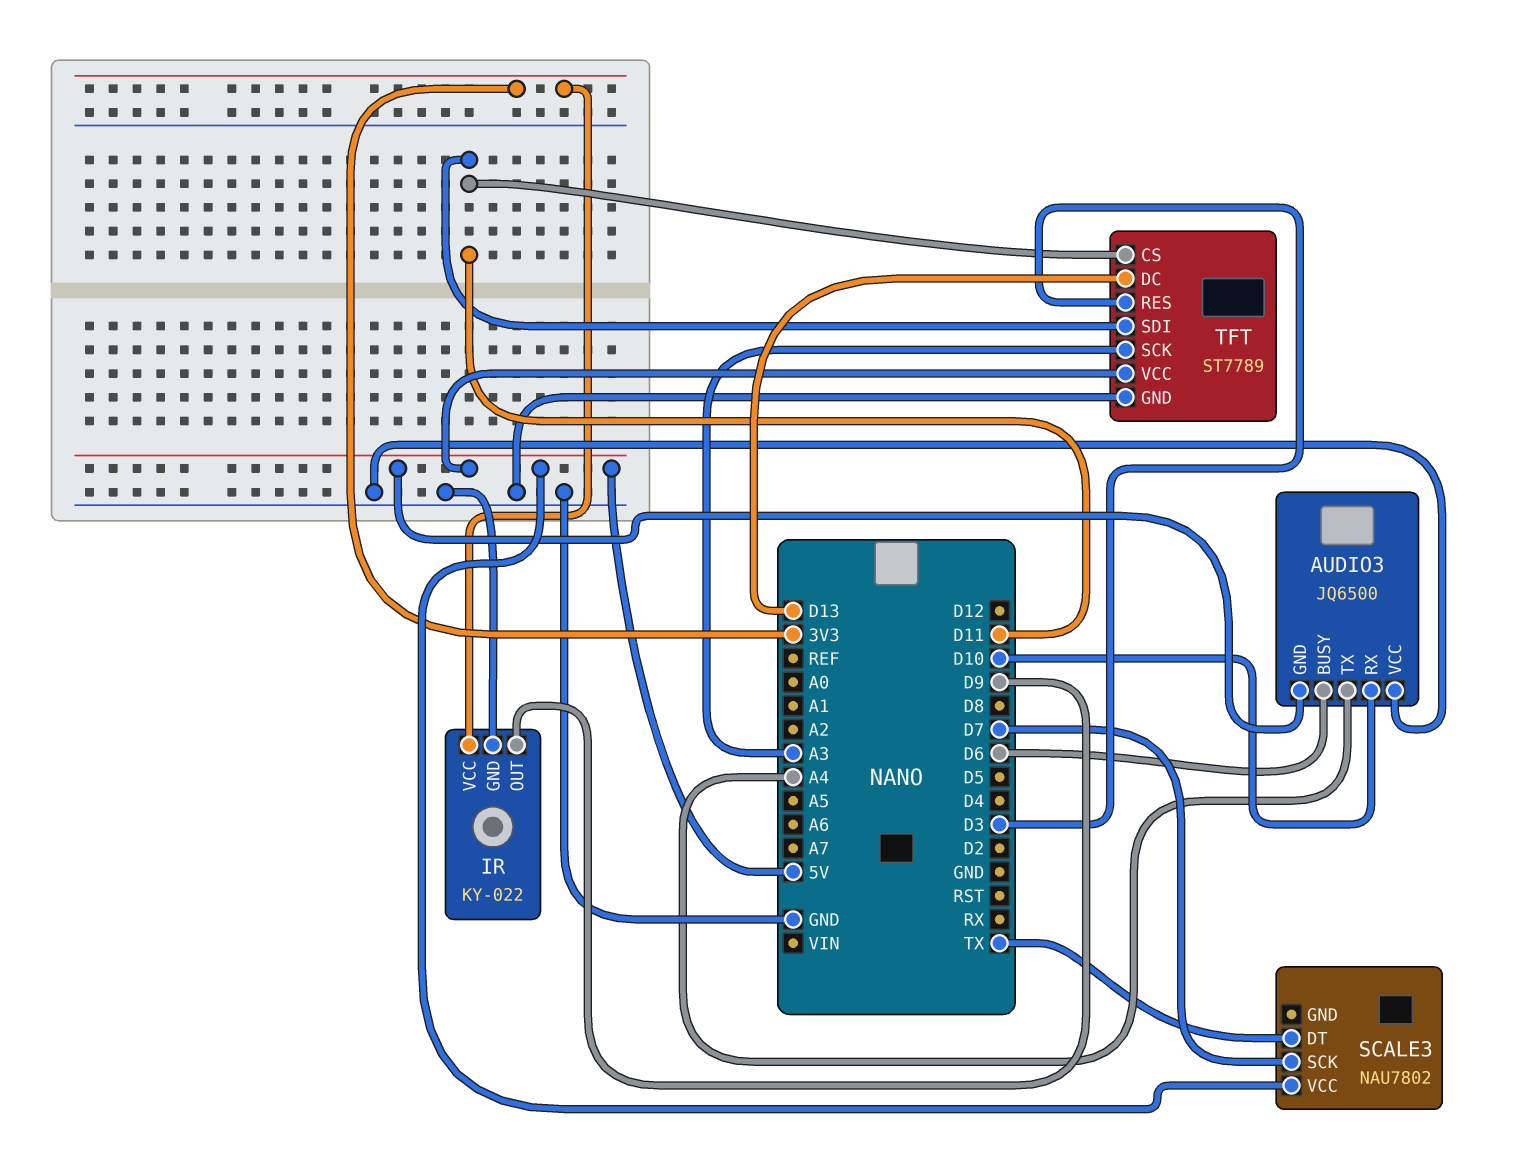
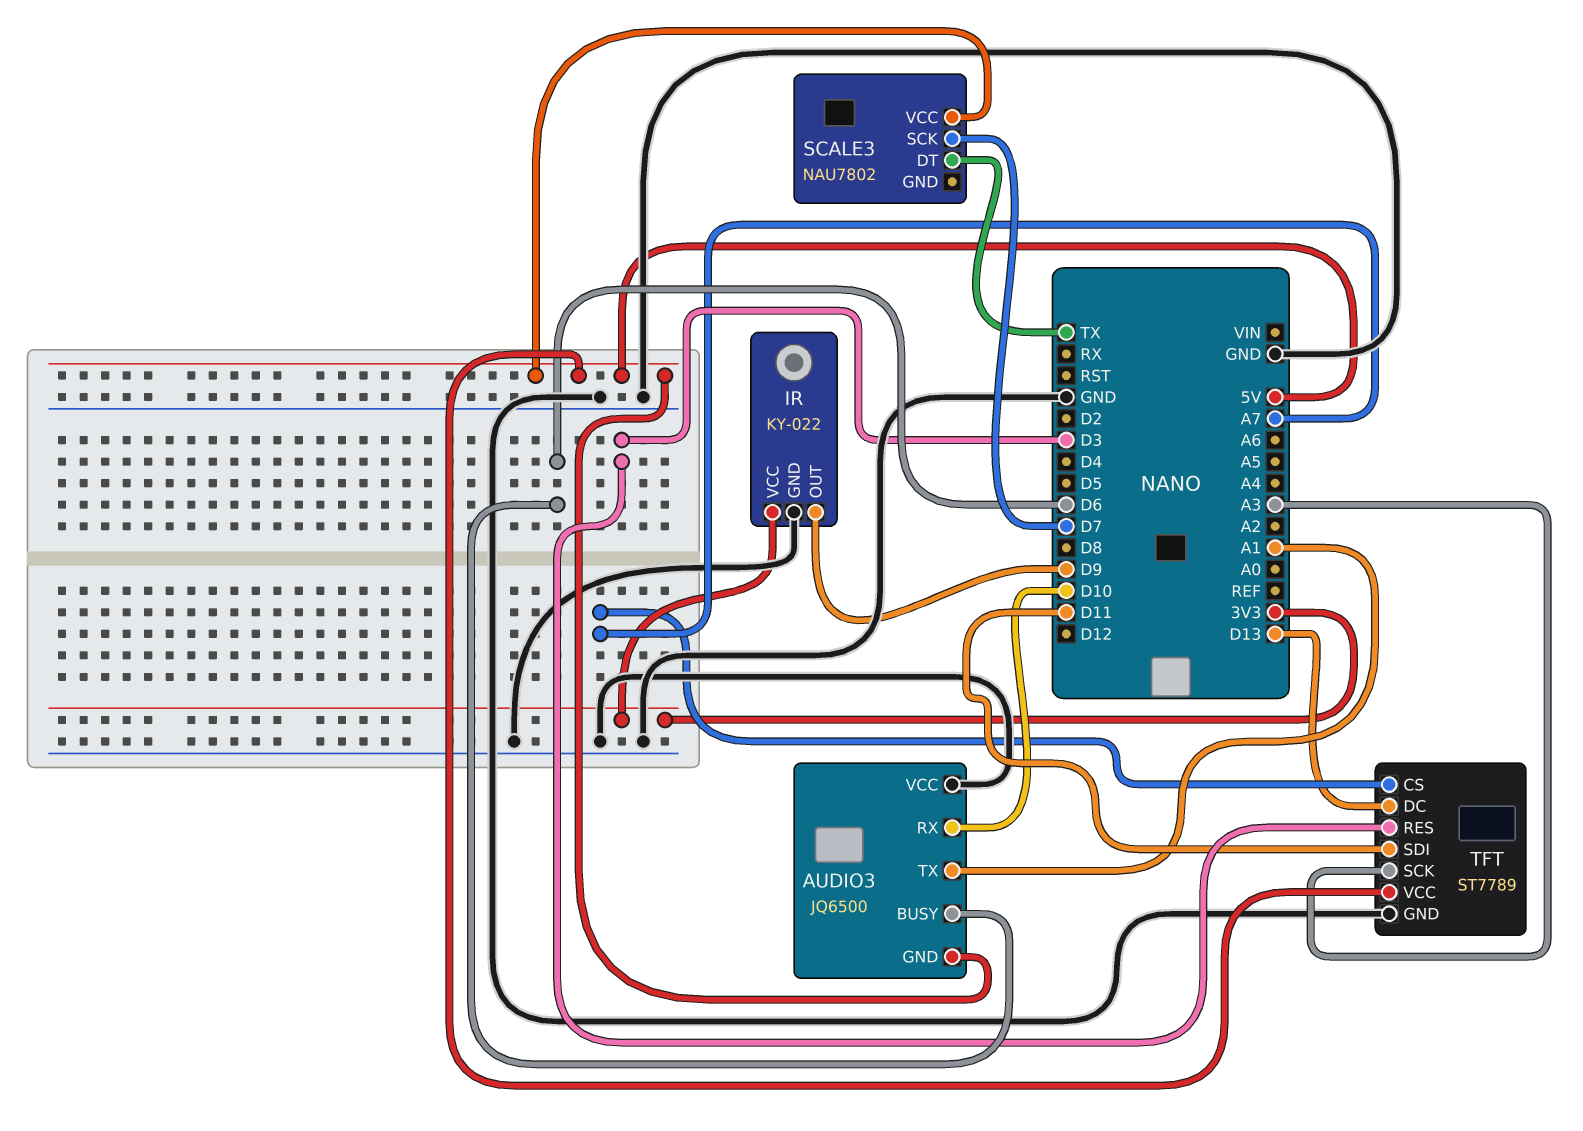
AUDIO3 pin TX: A4 -> A1
TFT pin CS: D11 -> A7

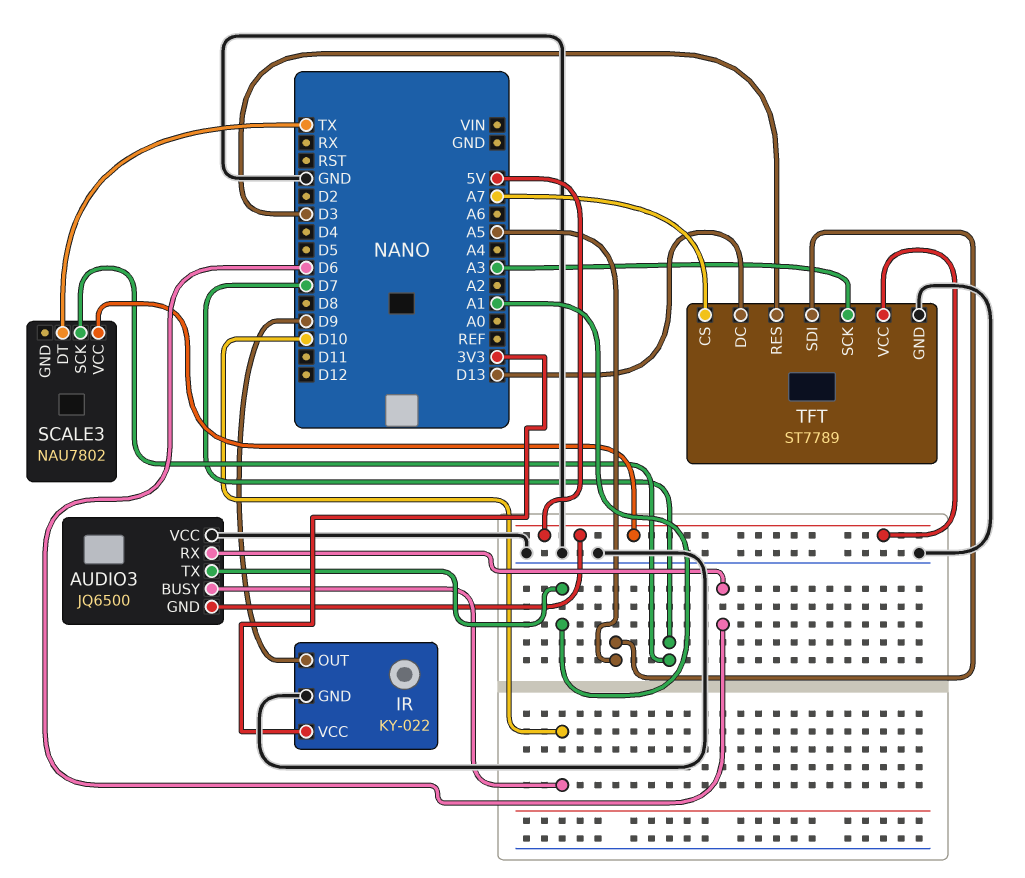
AUDIO3 pin BUSY: D6 -> D10
AUDIO3 pin RX: D10 -> D6
TFT pin SDI: D11 -> A5

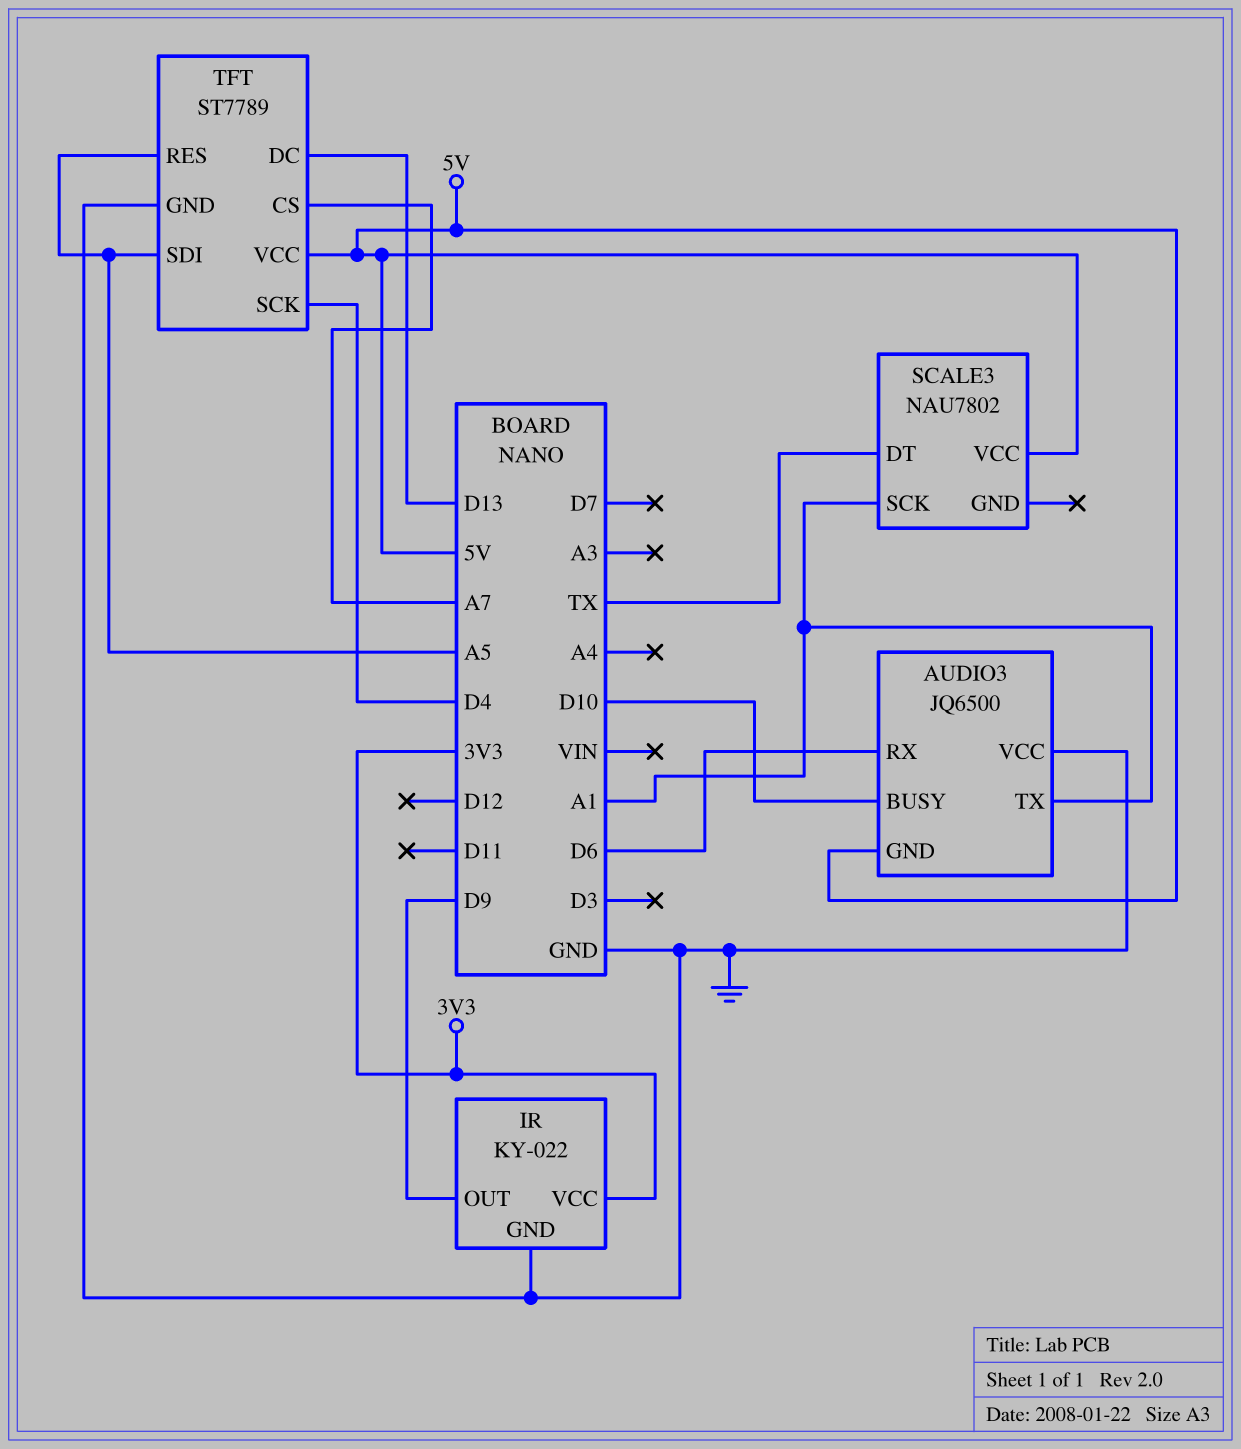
SCALE3 pin SCK: D7 -> A1
TFT pin RES: D3 -> A5
TFT pin SCK: A3 -> D4

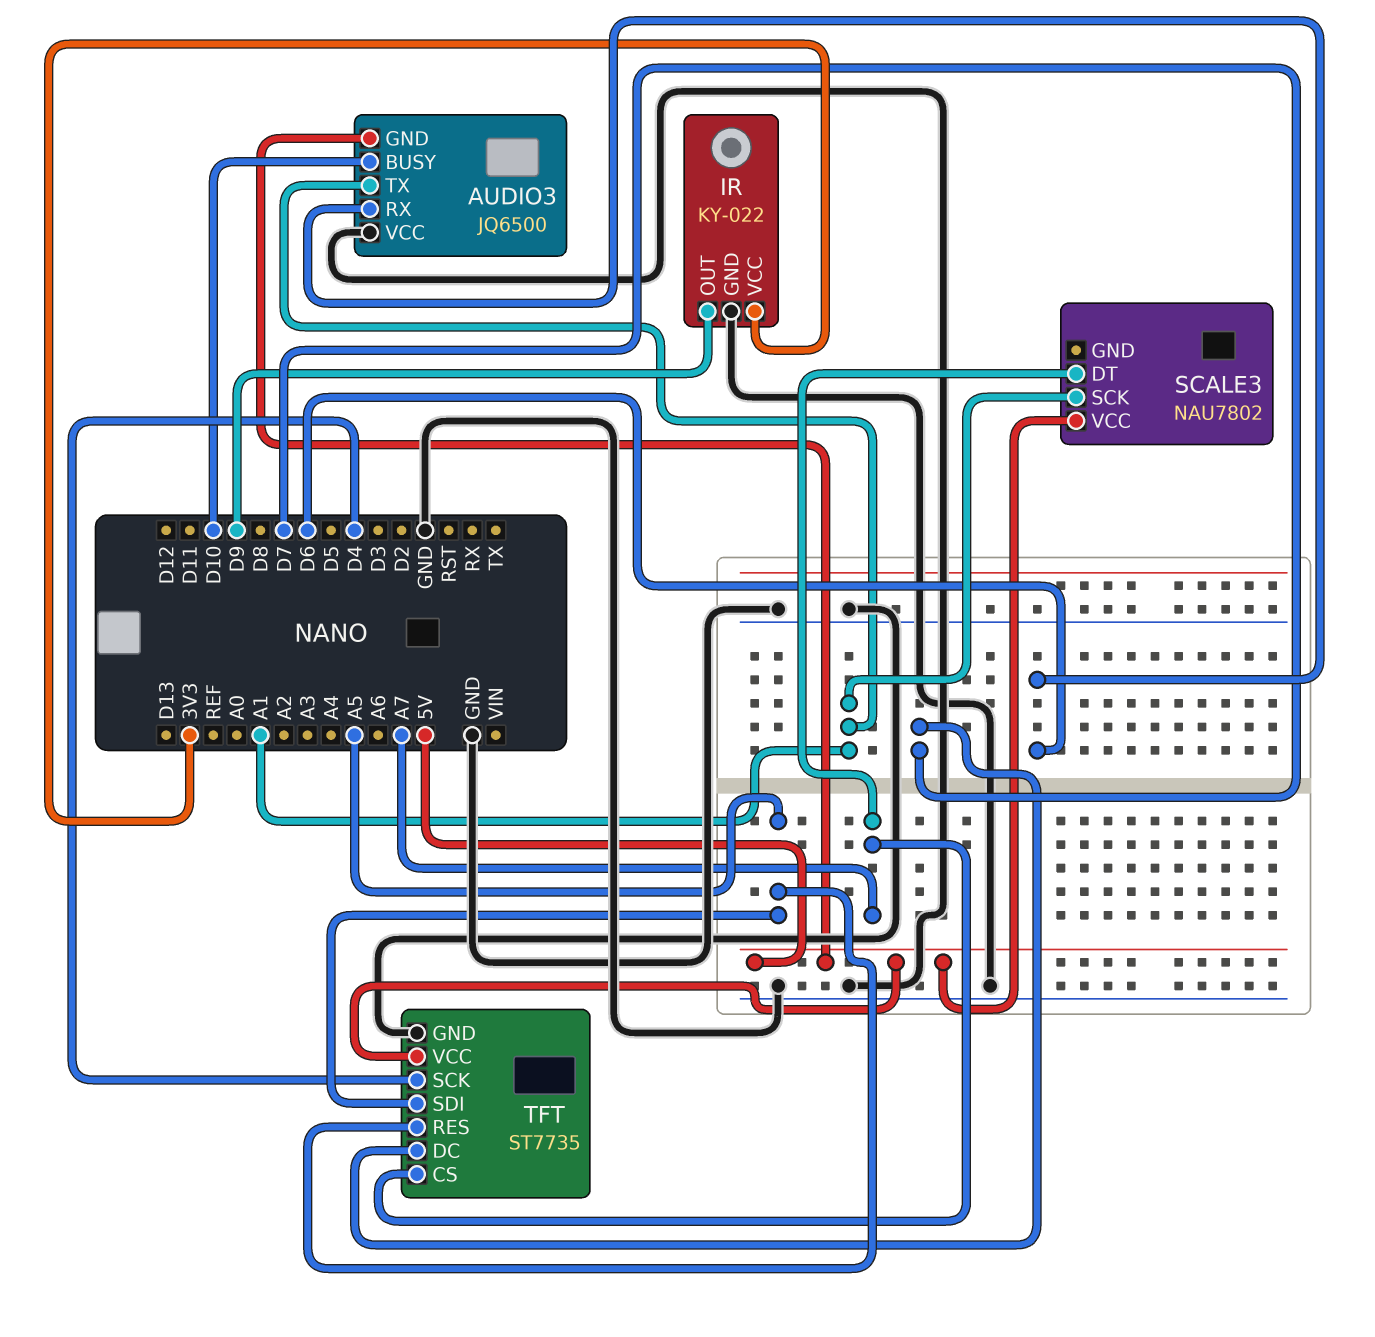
SCALE3 pin DT: TX -> A7
TFT: ST7789 -> ST7735
TFT pin DC: D13 -> D7

